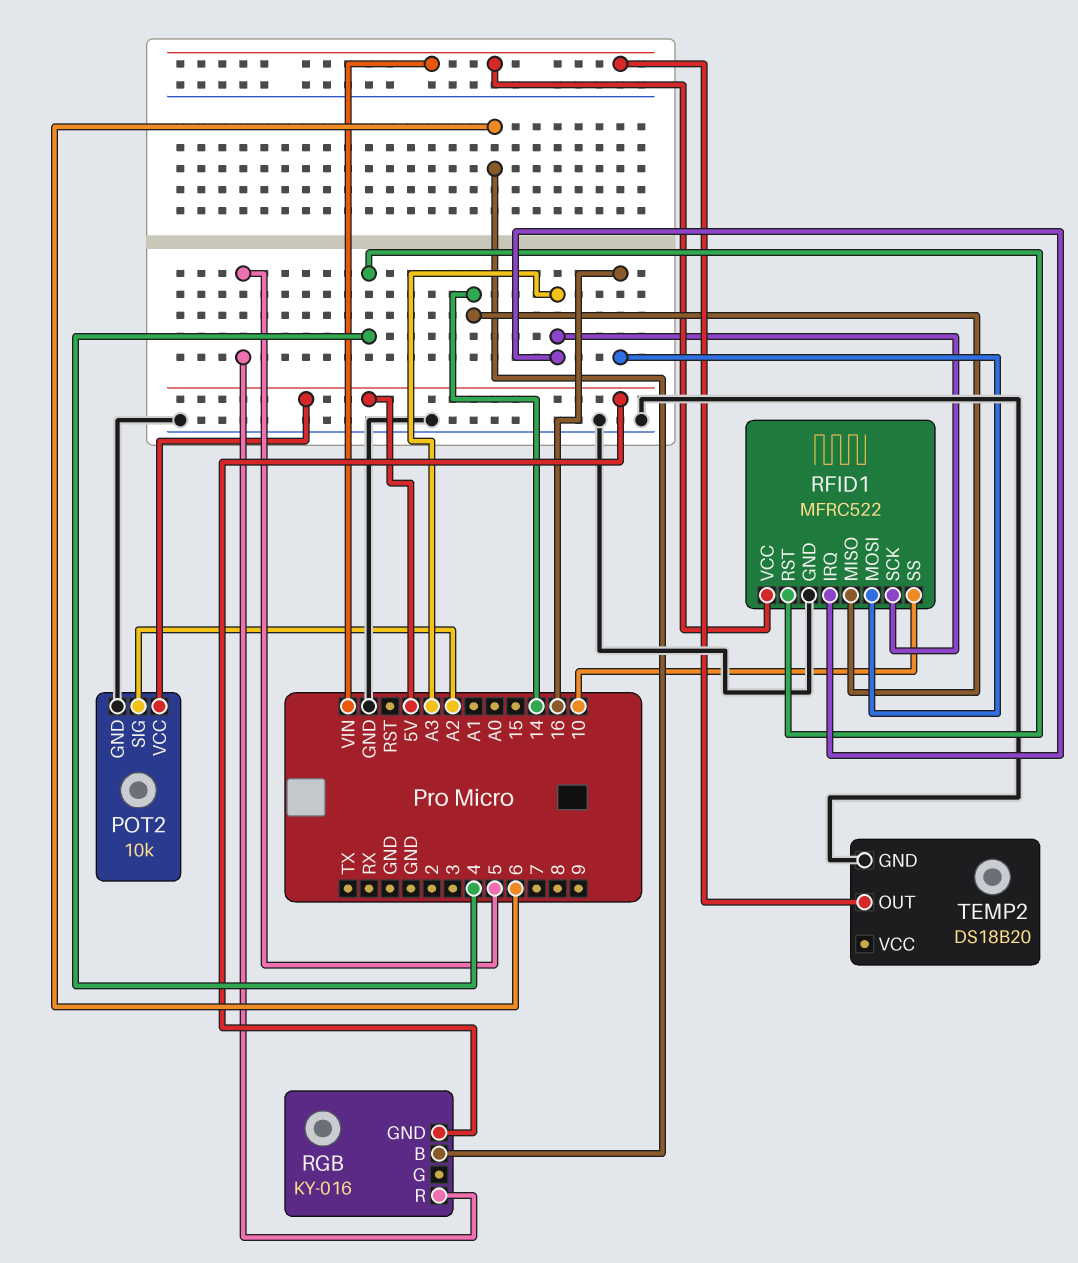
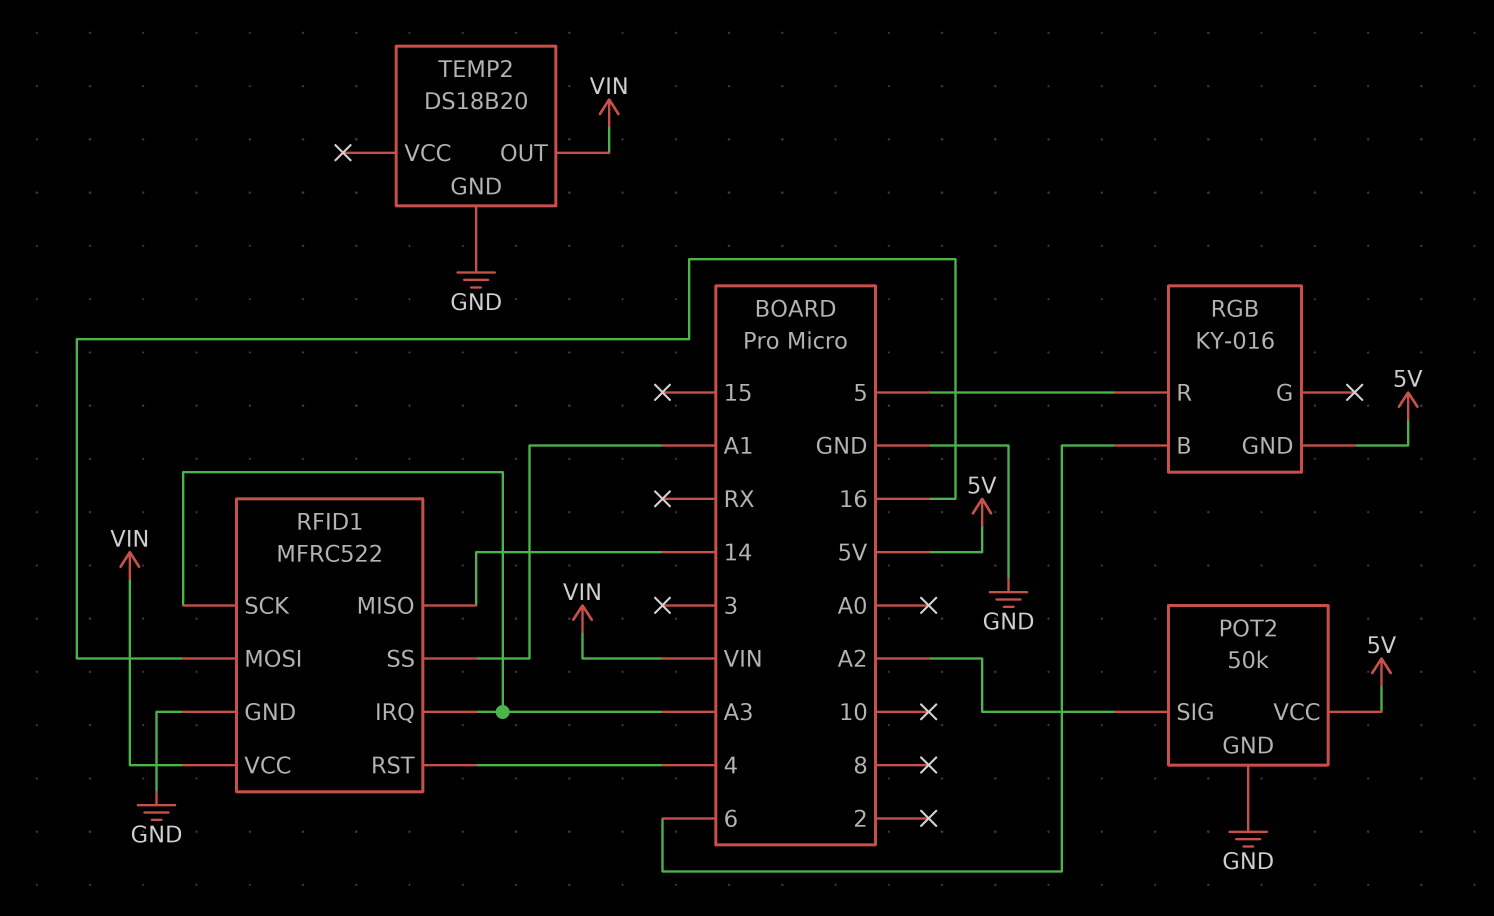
POT2: 10k -> 50k
RFID1 pin SS: 10 -> A1

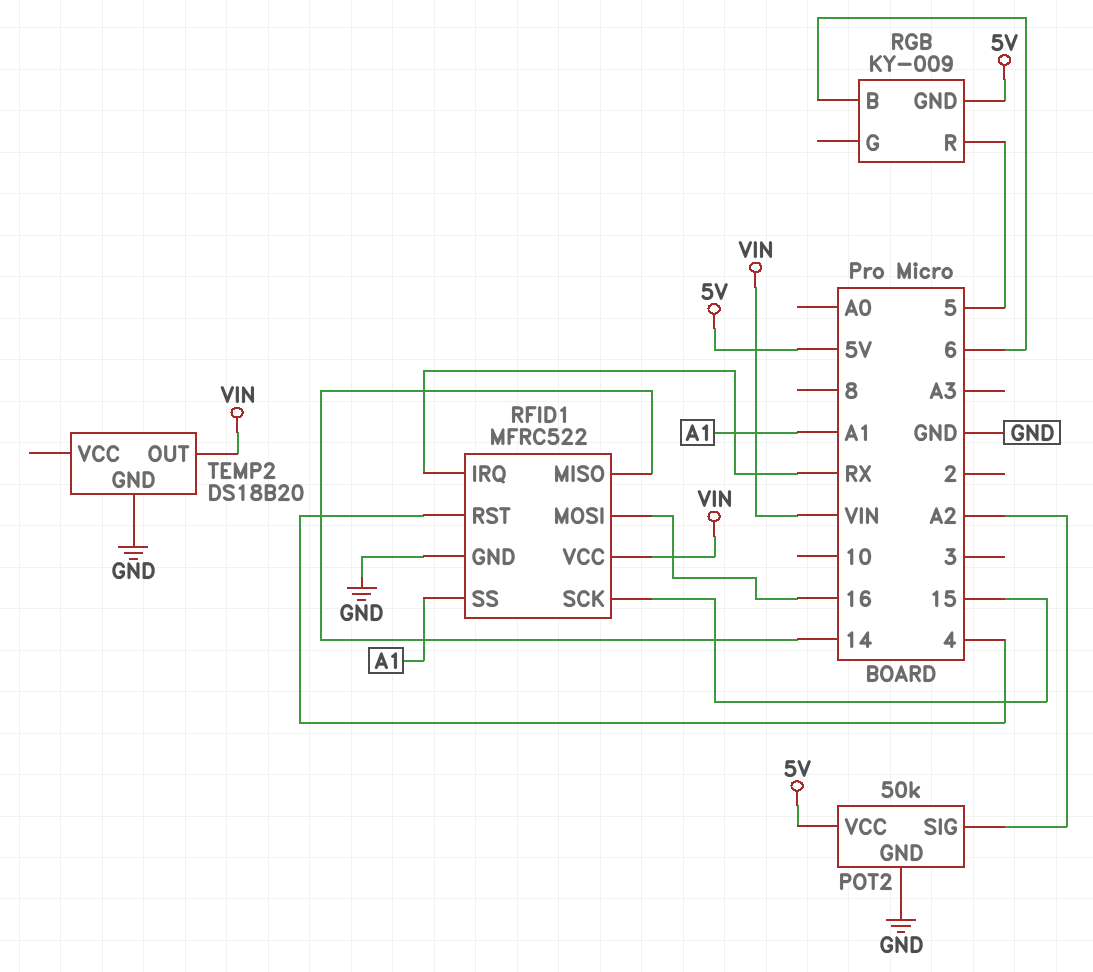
RFID1 pin IRQ: A3 -> RX
RFID1 pin SCK: A3 -> 15
RGB: KY-016 -> KY-009

